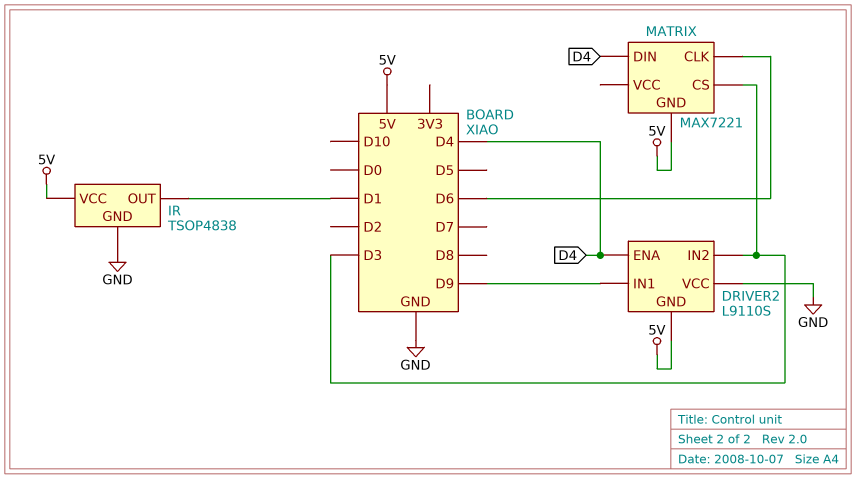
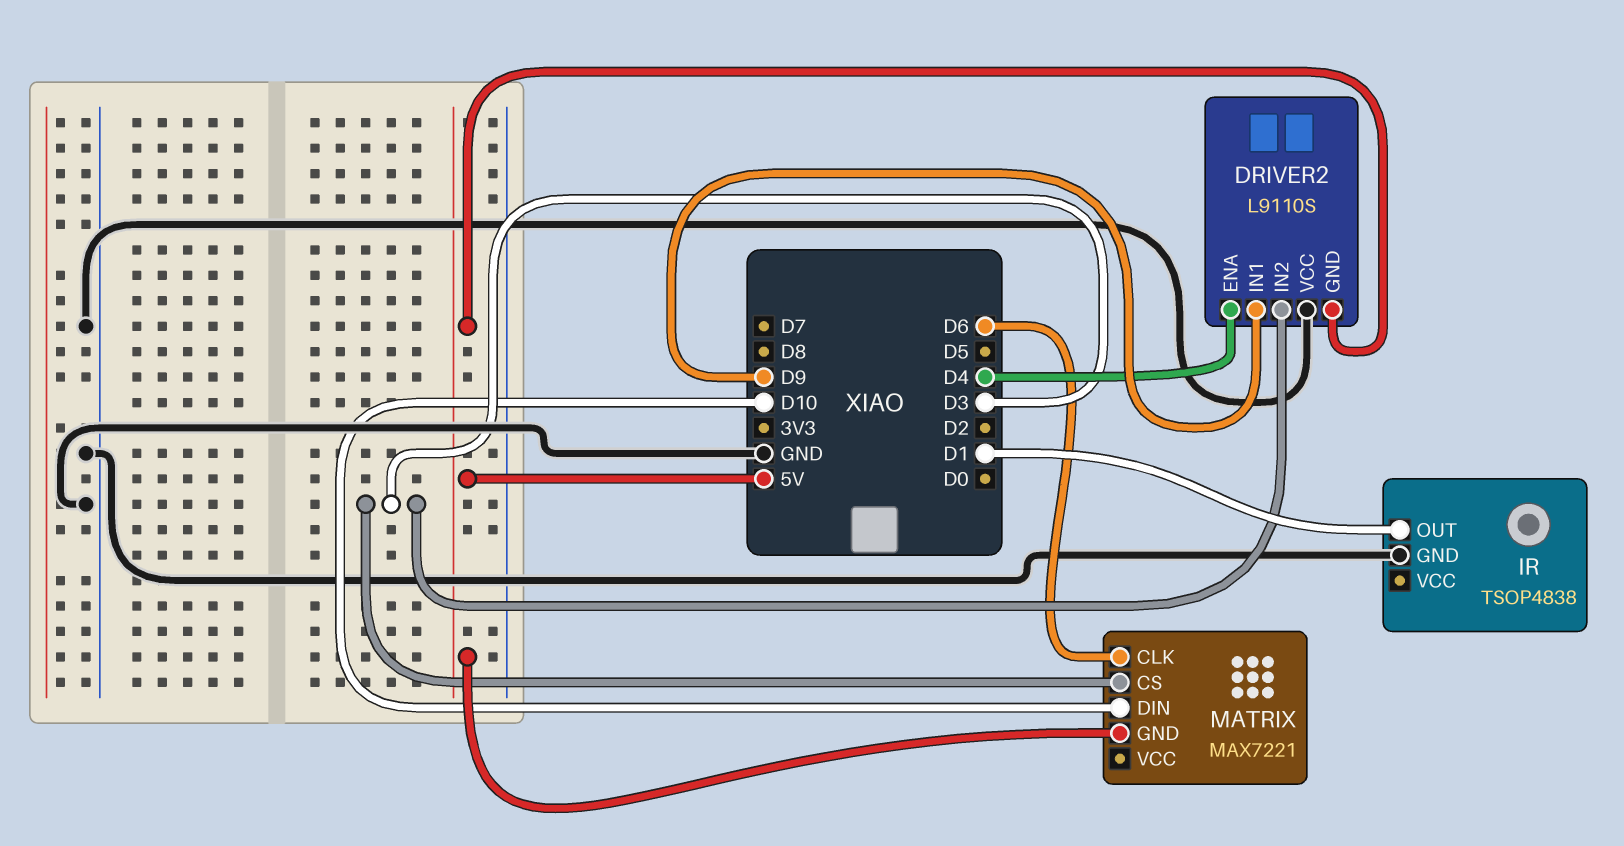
IR pin VCC: 5V -> none
MATRIX pin DIN: D4 -> D10

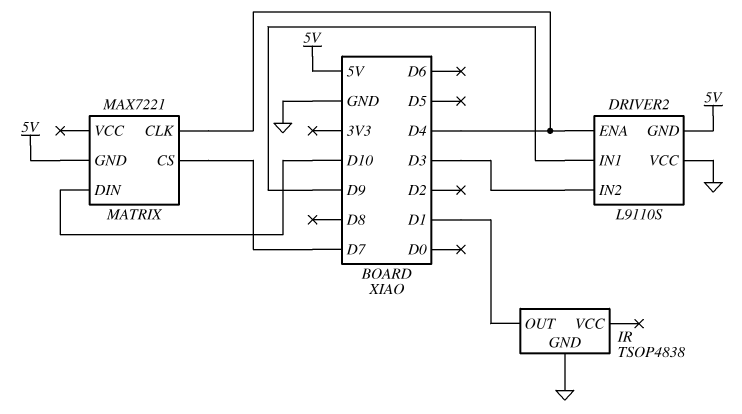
MATRIX pin CLK: D6 -> D4
MATRIX pin CS: D3 -> D7

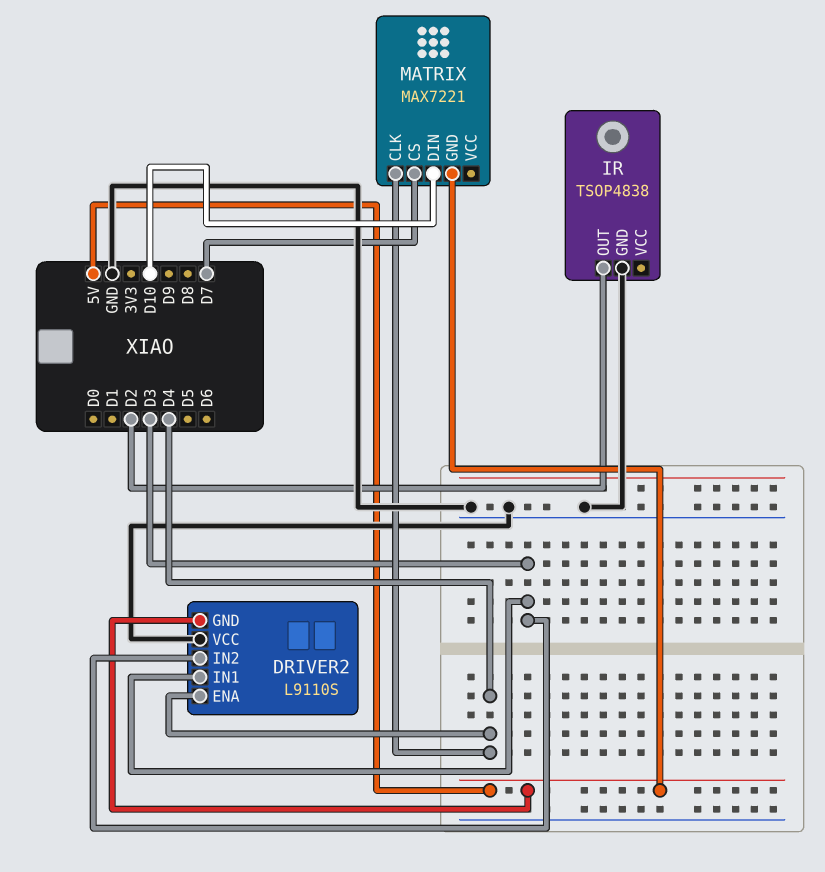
DRIVER2 pin IN1: D9 -> D3
IR pin OUT: D1 -> D2

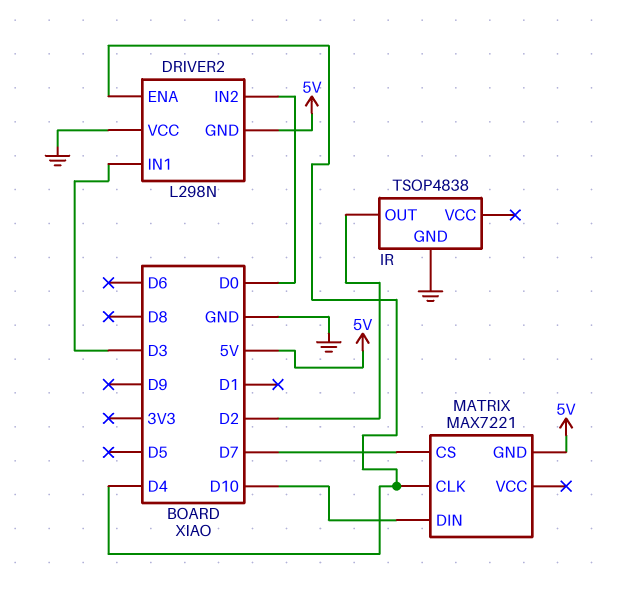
DRIVER2: L9110S -> L298N
DRIVER2 pin IN2: D3 -> D0

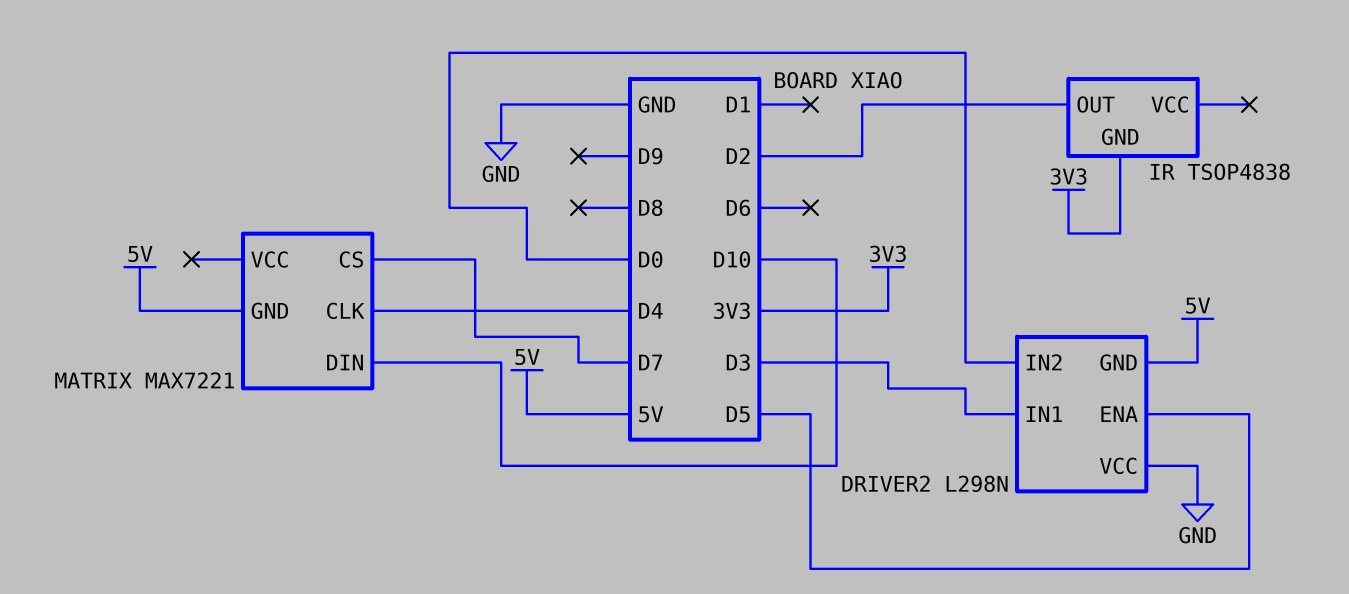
DRIVER2 pin ENA: D4 -> D5
IR pin GND: GND -> 3V3

